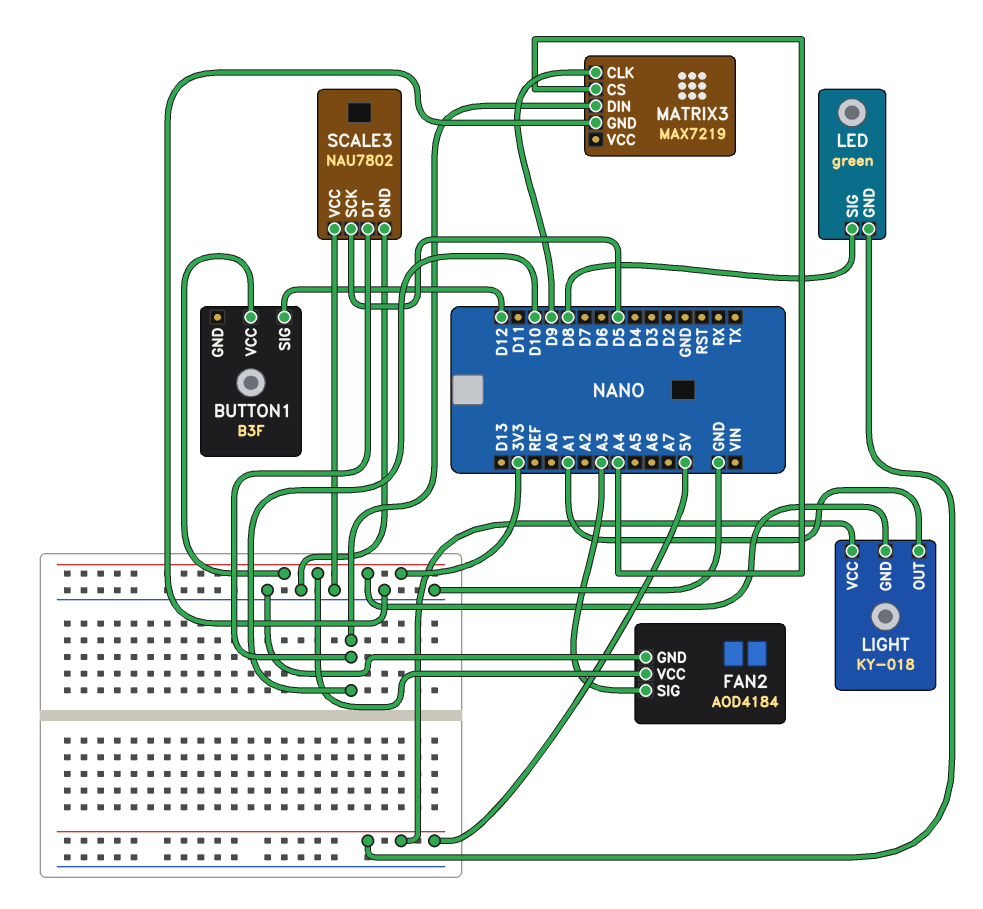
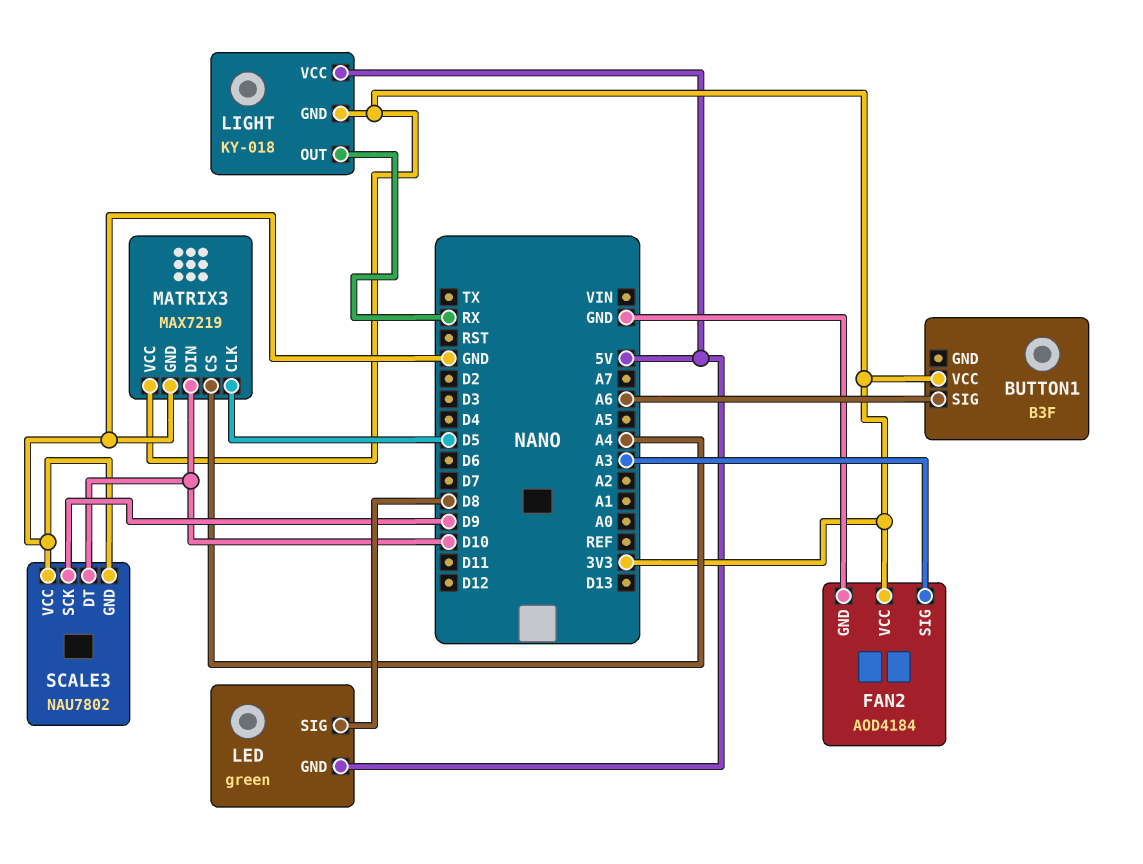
BUTTON1 pin SIG: D12 -> A6
LIGHT pin OUT: A1 -> RX
MATRIX3 pin CLK: D9 -> D5
MATRIX3 pin VCC: none -> 3V3
SCALE3 pin SCK: D5 -> D9

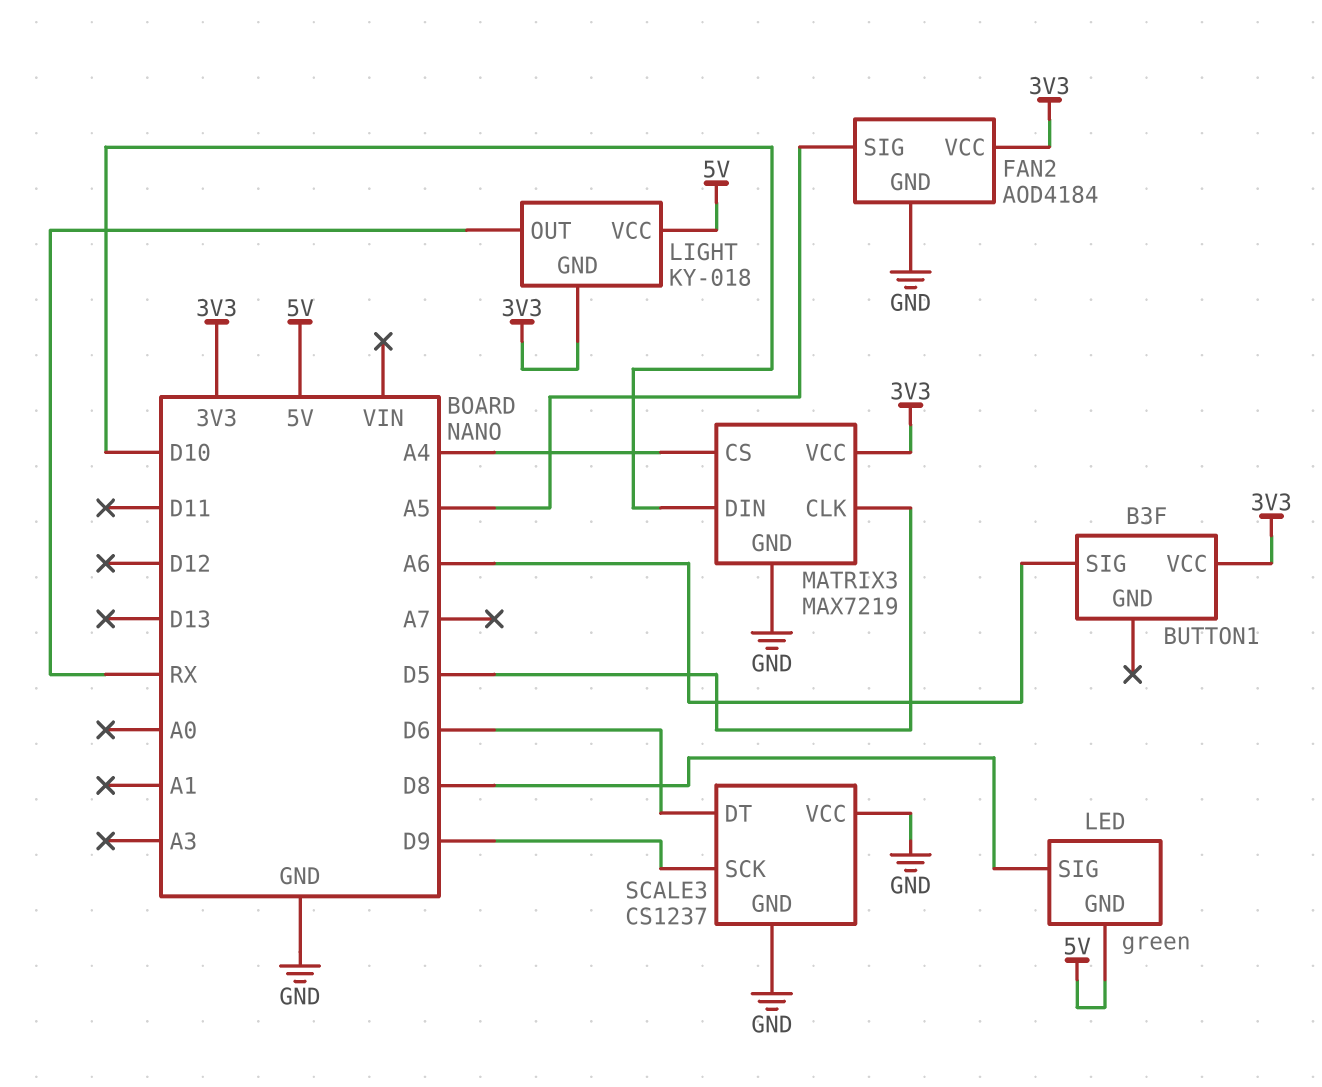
FAN2 pin SIG: A3 -> A5
SCALE3: NAU7802 -> CS1237
SCALE3 pin DT: D10 -> D6

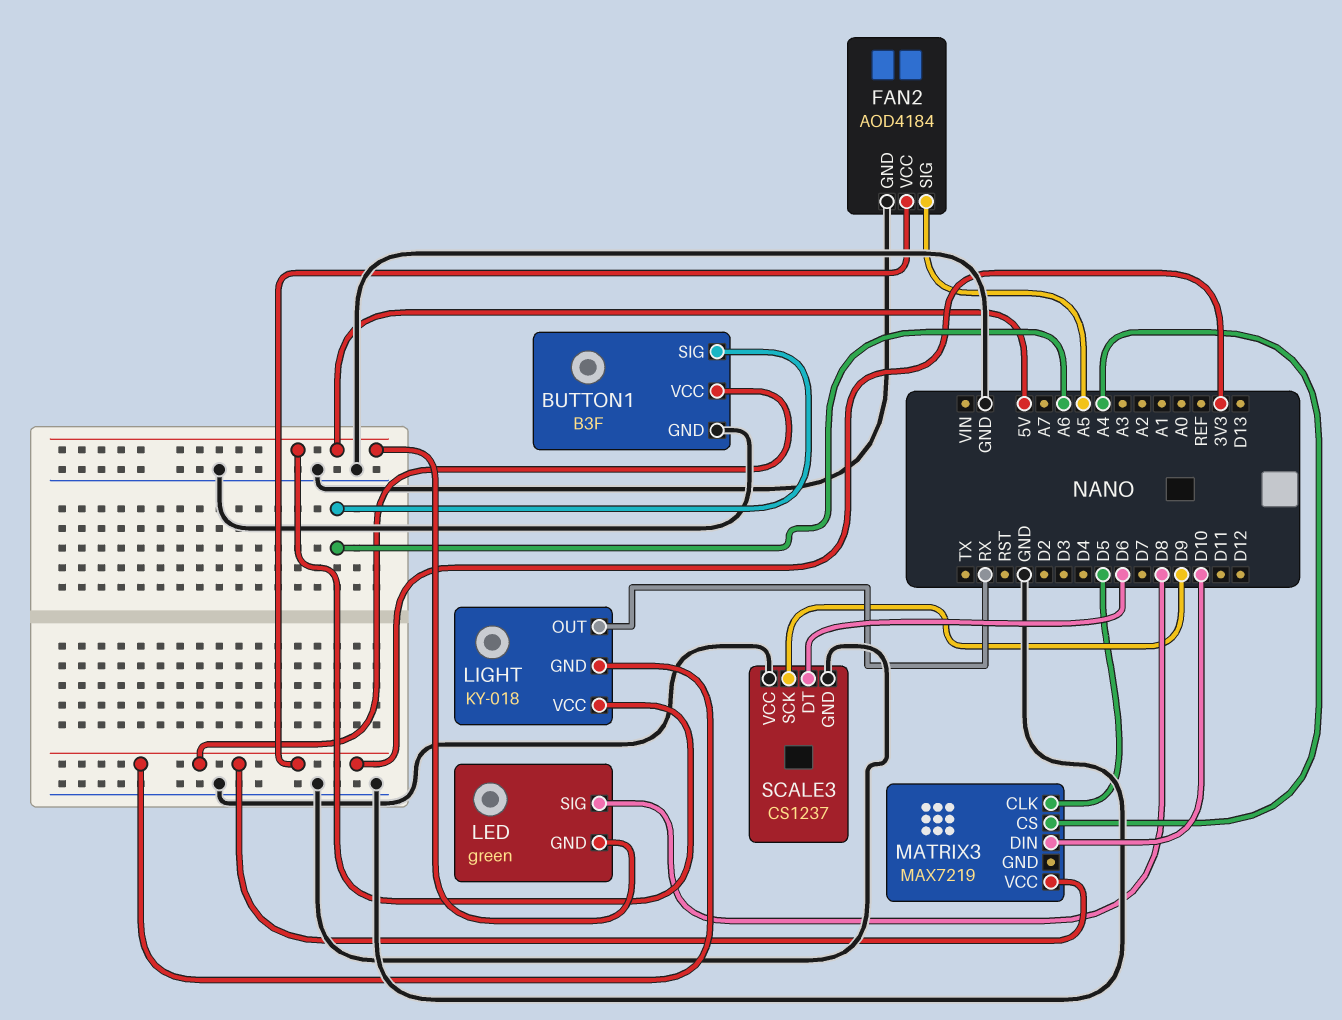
BUTTON1 pin GND: none -> GND
MATRIX3 pin GND: GND -> none

